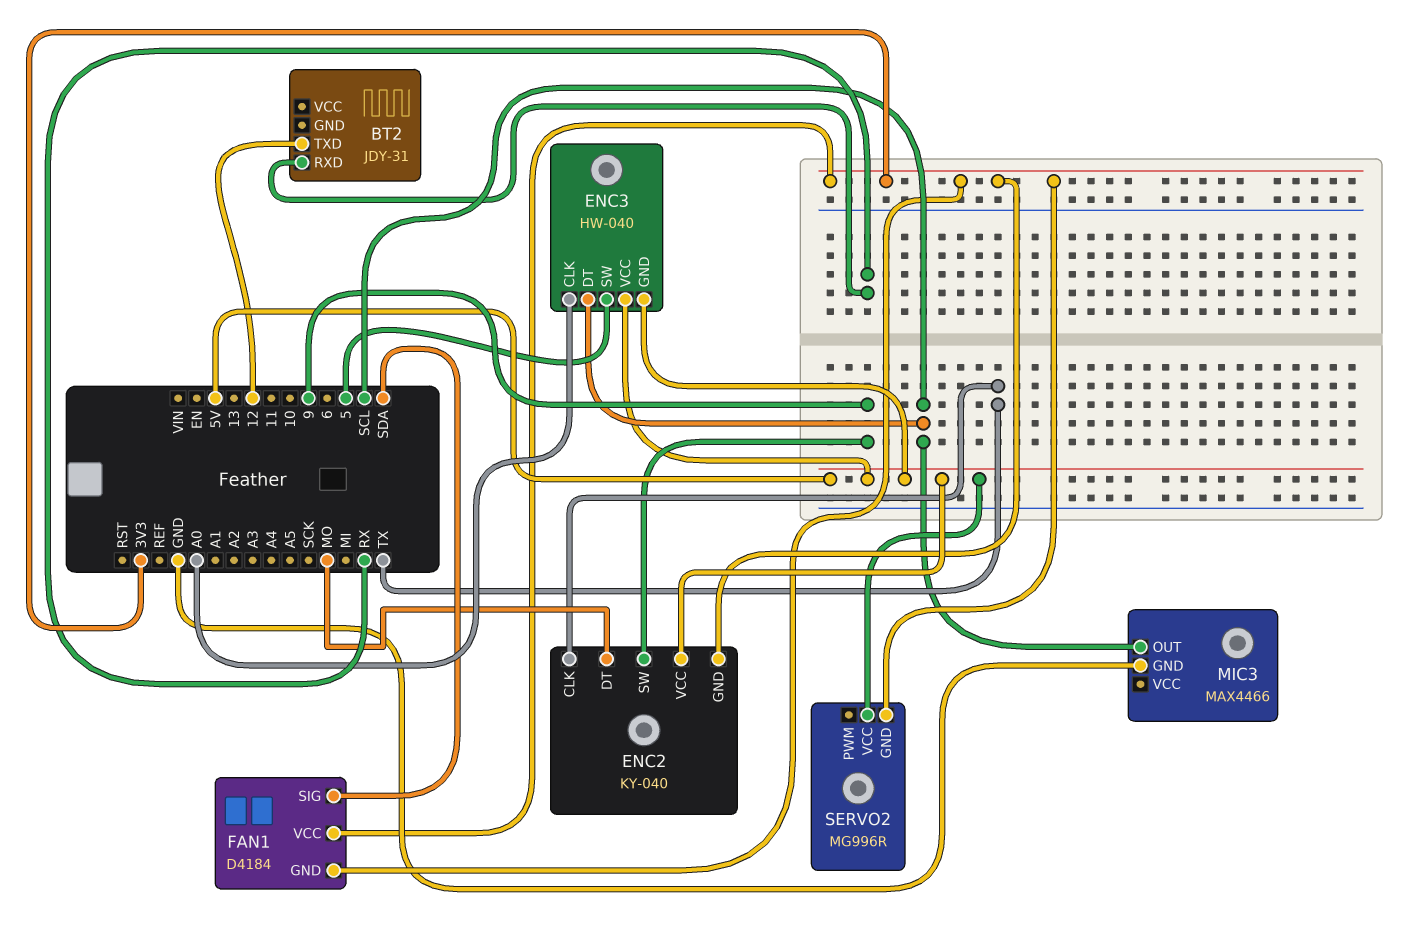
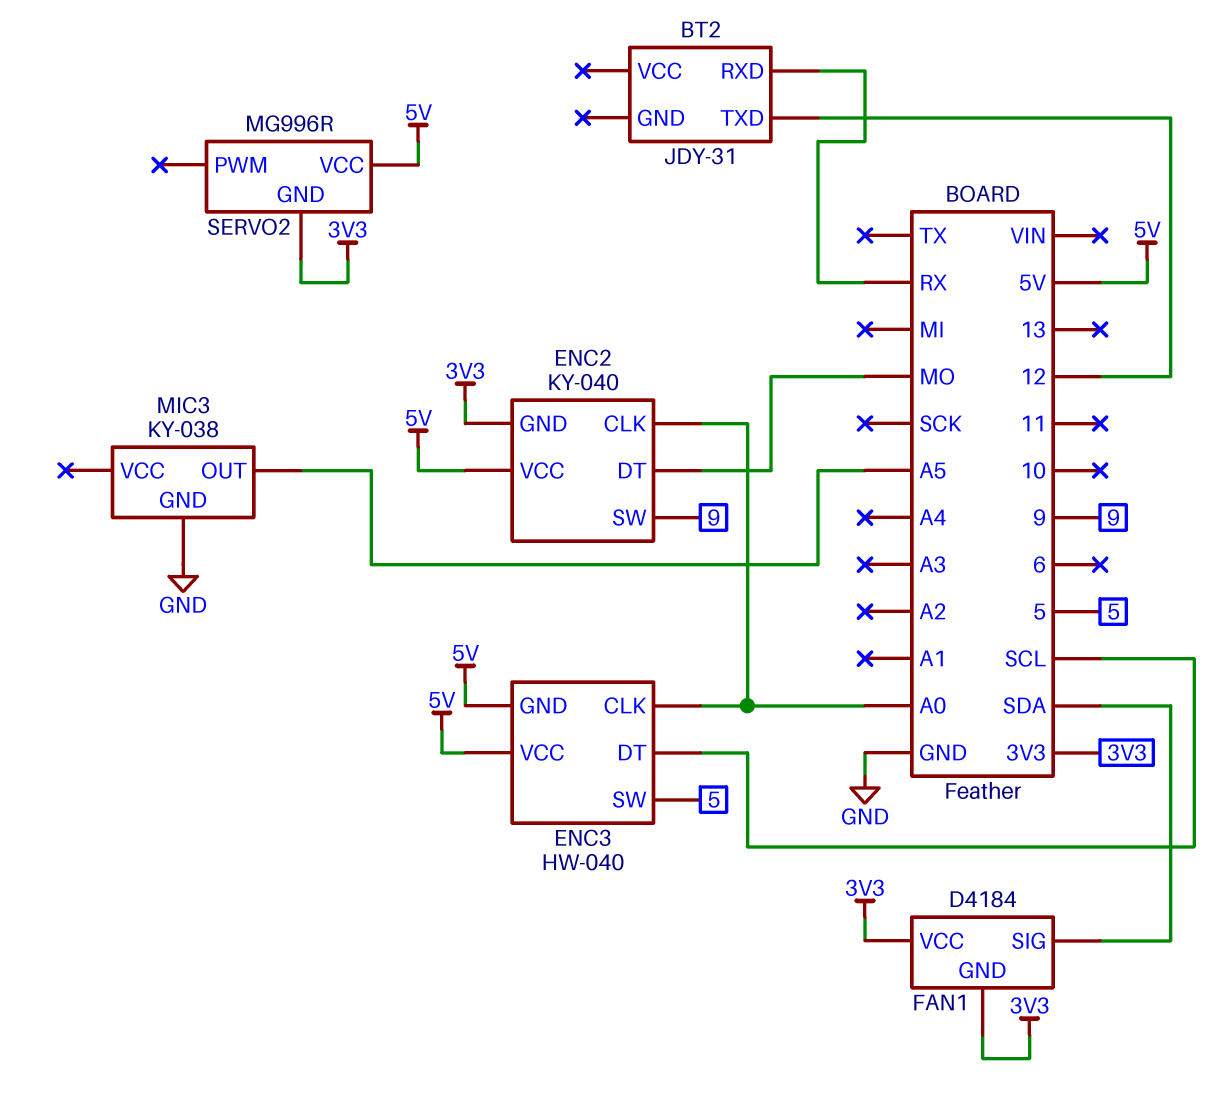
ENC2 pin CLK: TX -> A0
MIC3: MAX4466 -> KY-038
MIC3 pin OUT: SCL -> A5

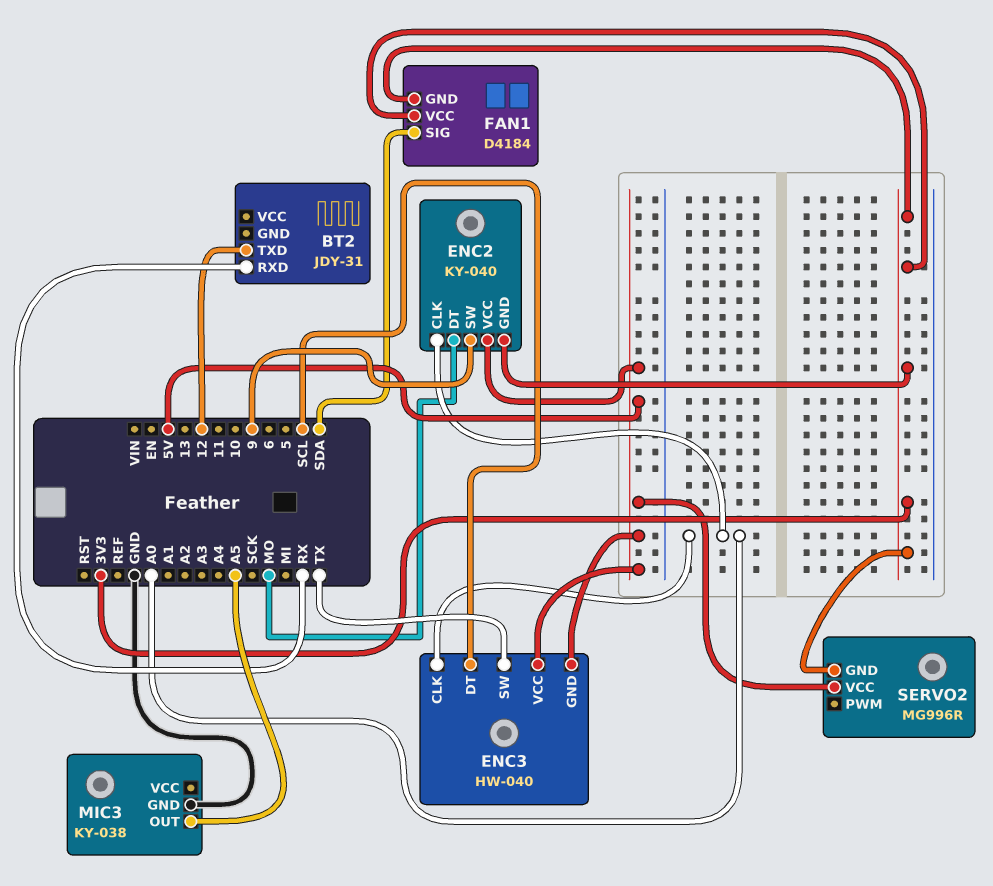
ENC3 pin SW: 5 -> TX

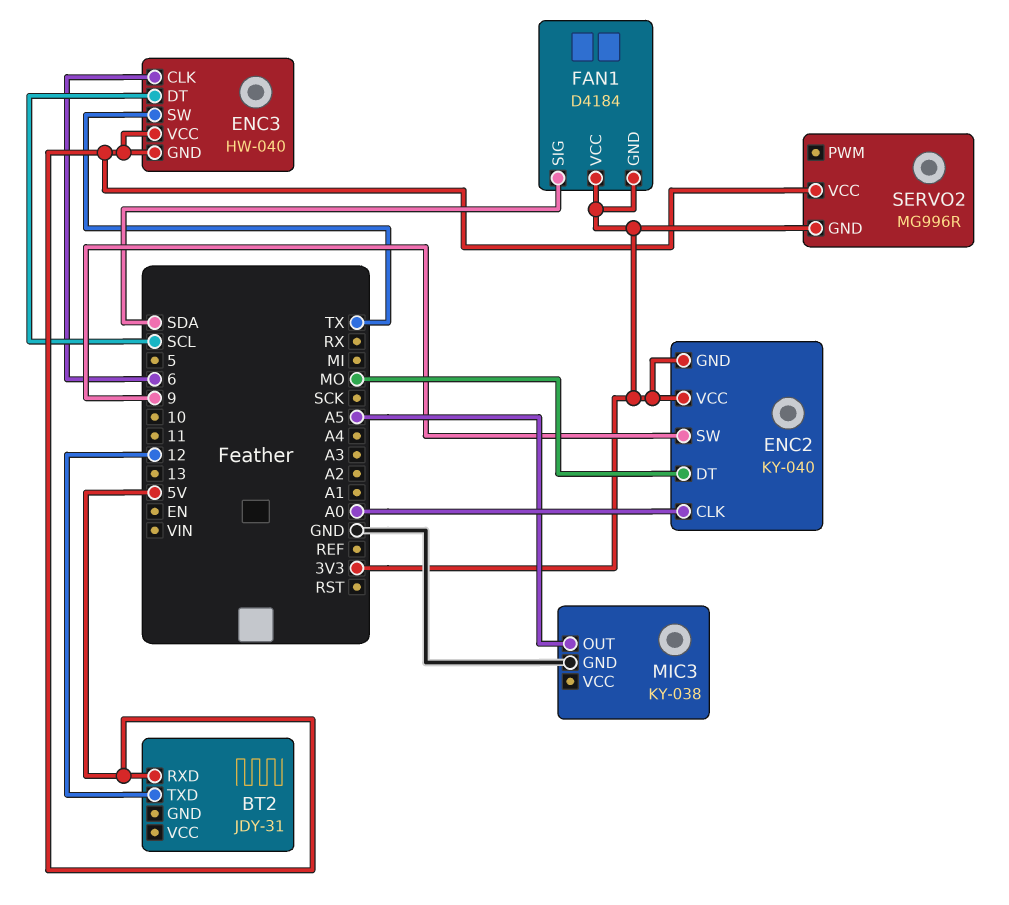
BT2 pin RXD: RX -> 5V
ENC2 pin VCC: 5V -> 3V3
ENC3 pin CLK: A0 -> 6

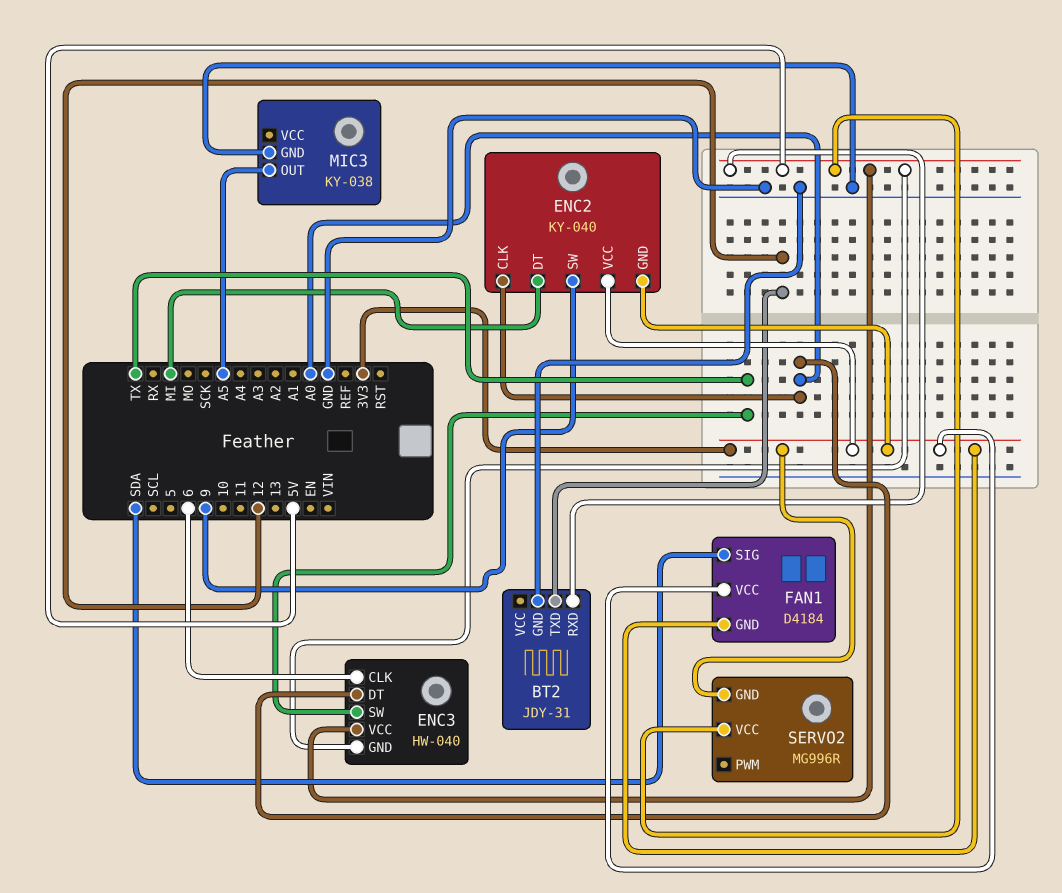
BT2 pin GND: none -> GND
ENC2 pin DT: MO -> MI
ENC3 pin DT: SCL -> A0

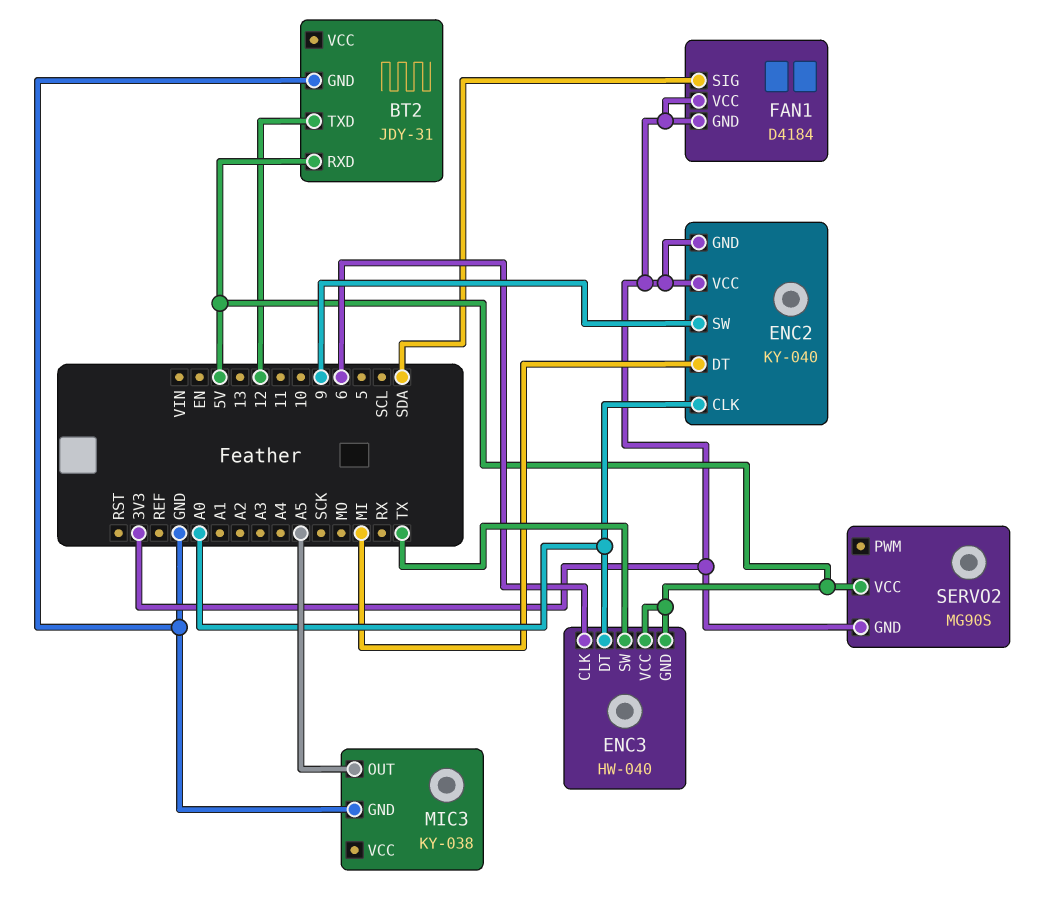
SERVO2: MG996R -> MG90S

